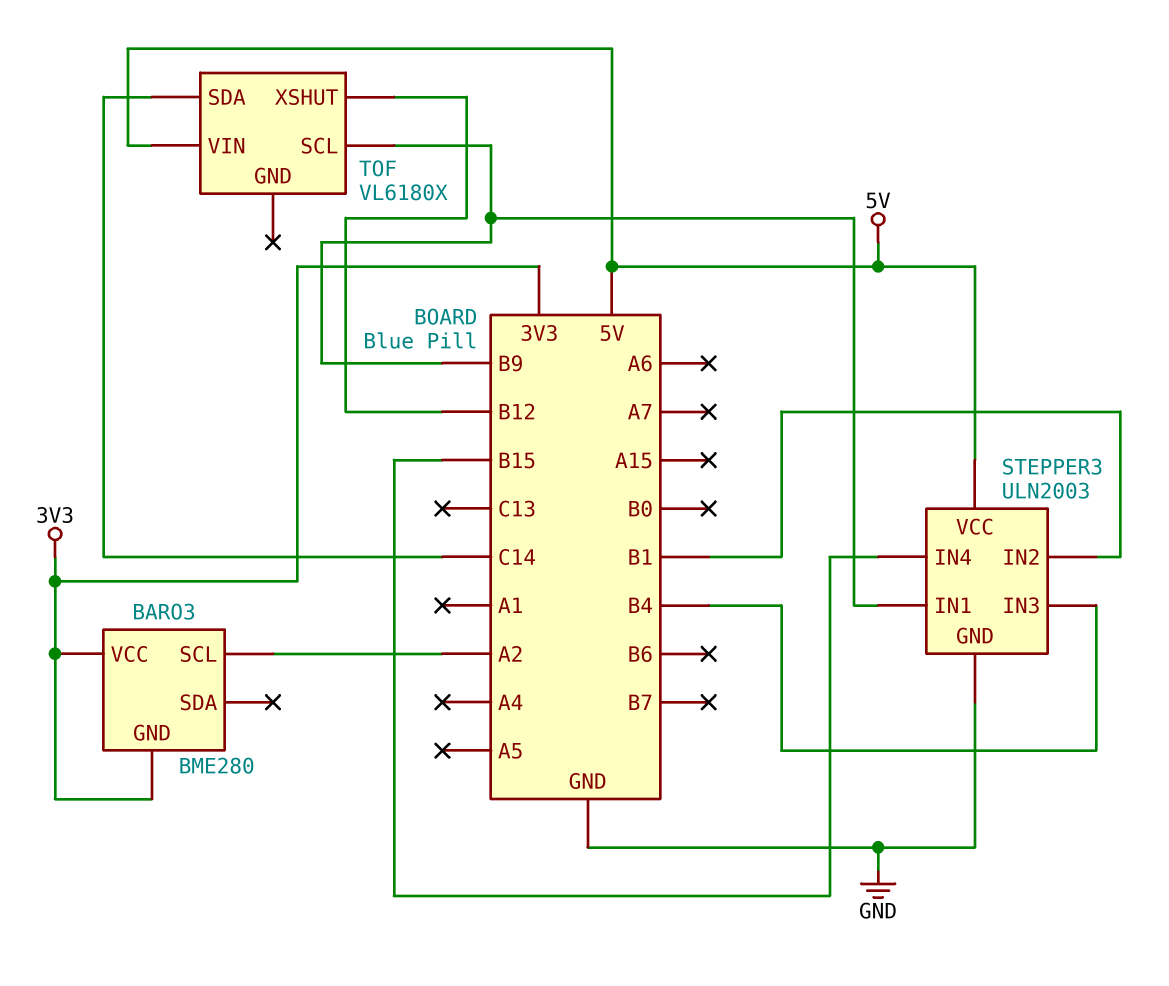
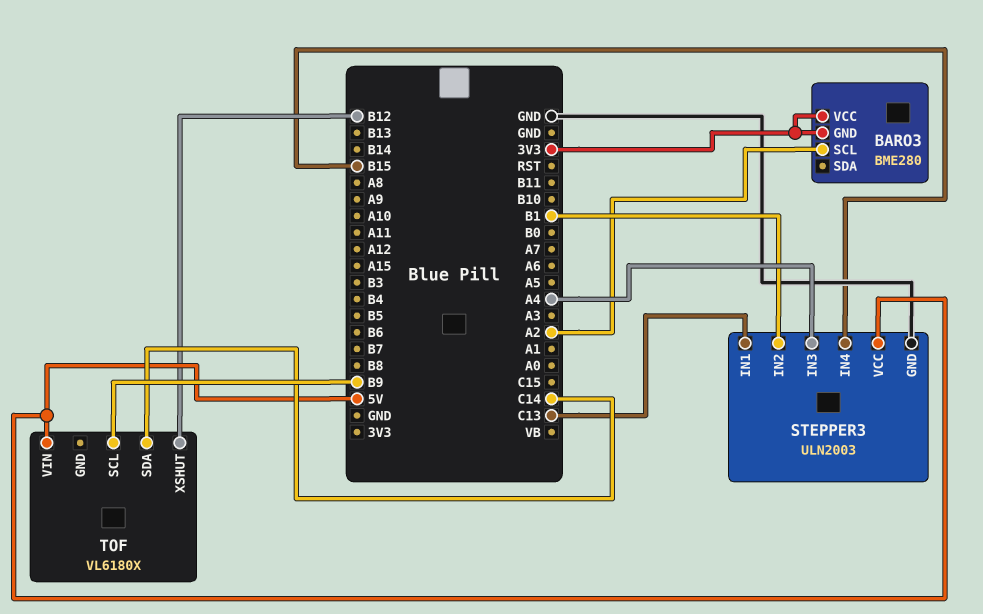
STEPPER3 pin IN1: B9 -> C13
STEPPER3 pin IN3: B4 -> A4

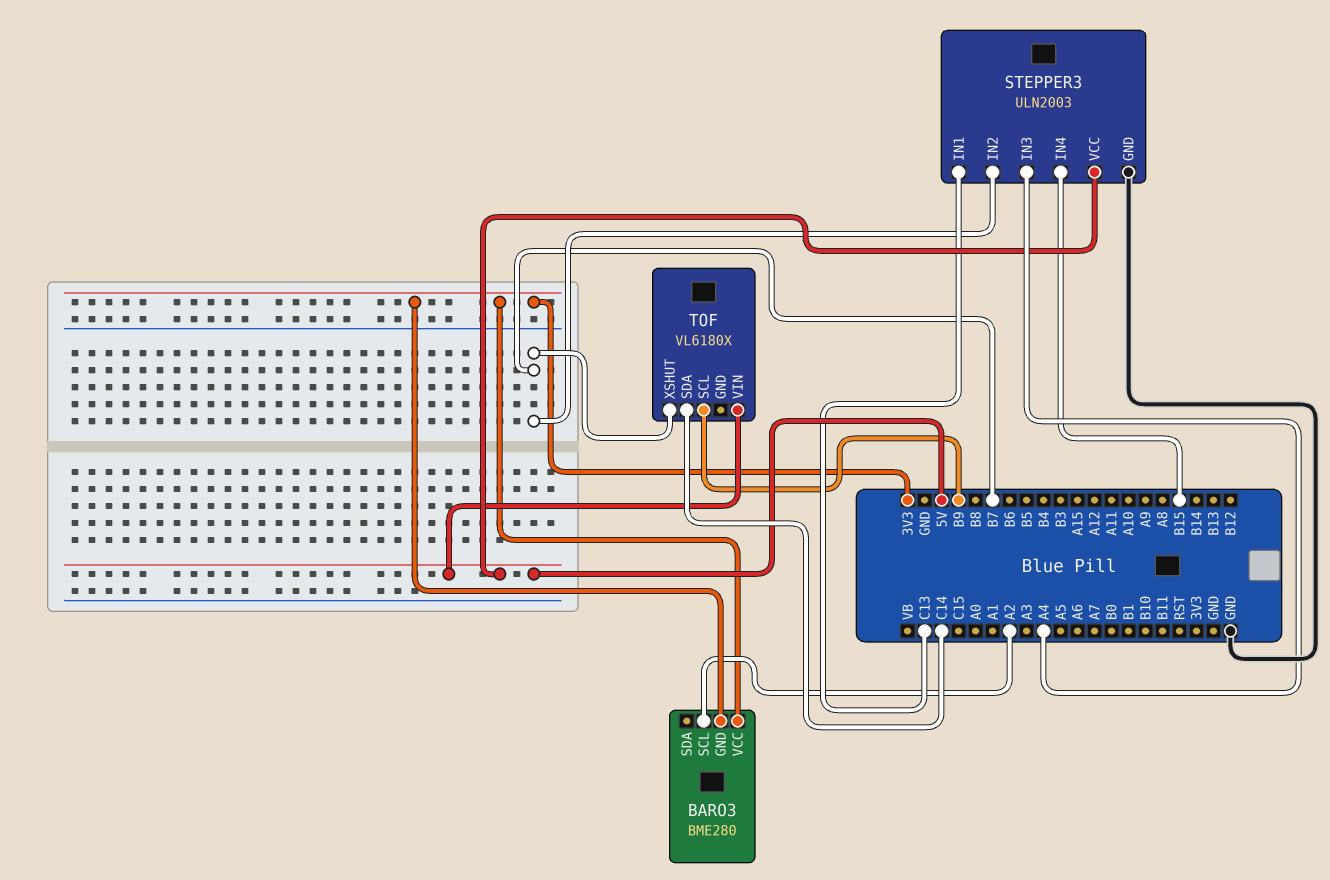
STEPPER3 pin IN2: B1 -> B7
TOF pin XSHUT: B12 -> B7

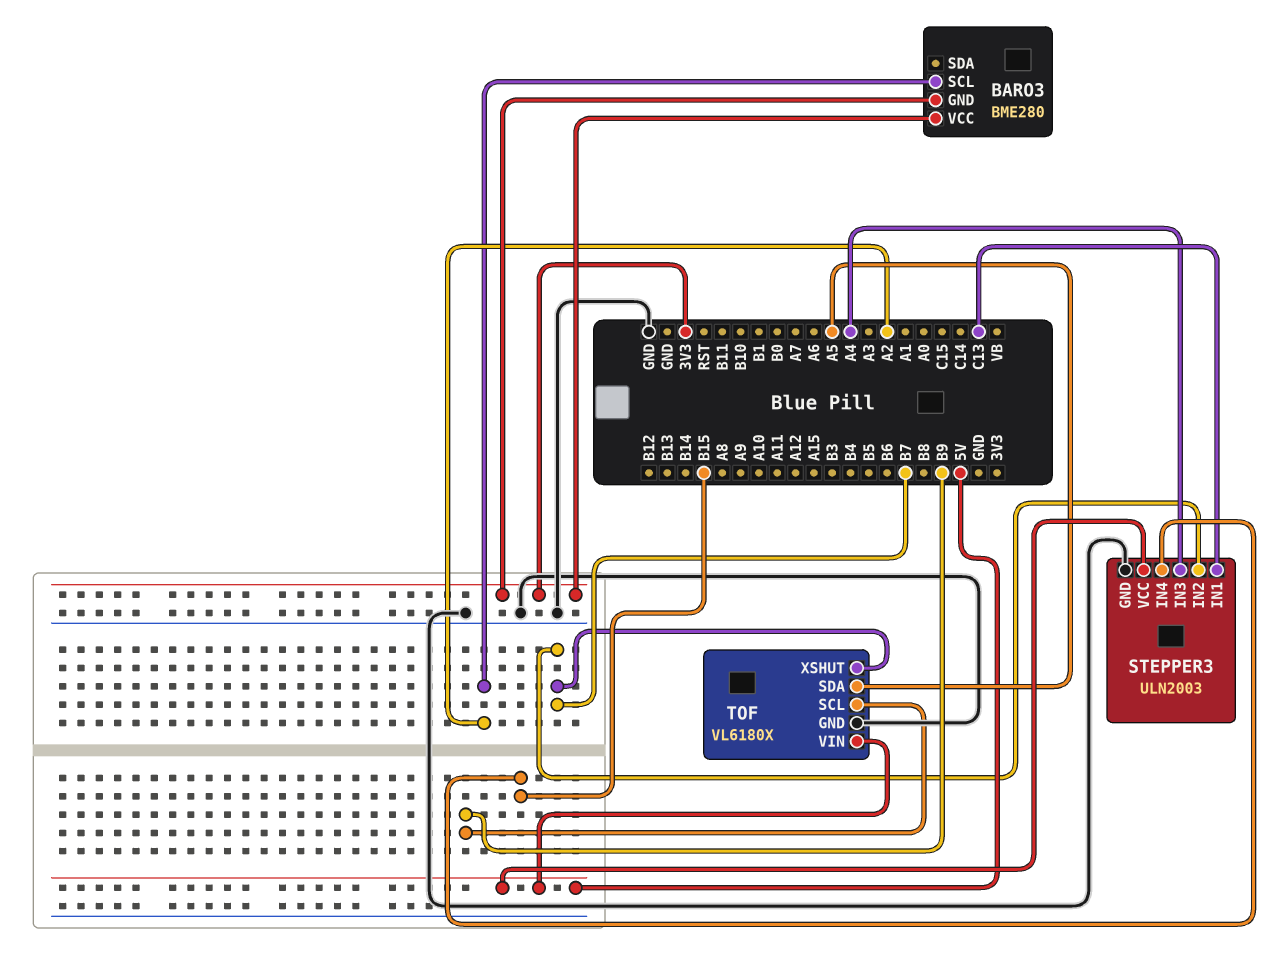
TOF pin GND: none -> GND
TOF pin SDA: C14 -> A5

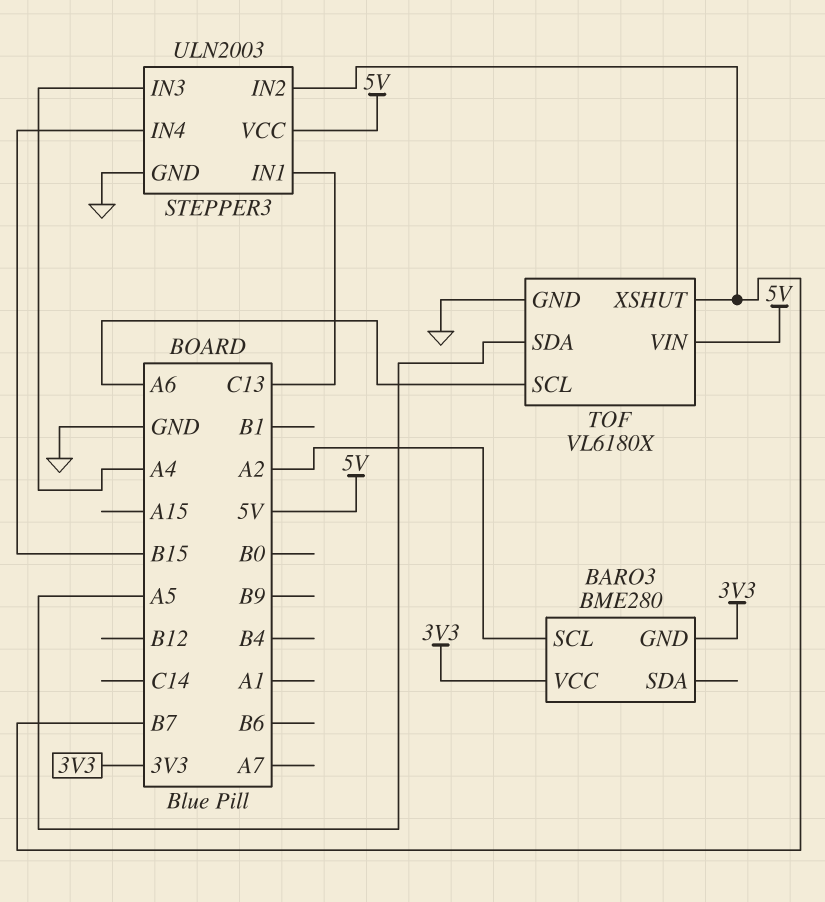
TOF pin SCL: B9 -> A6

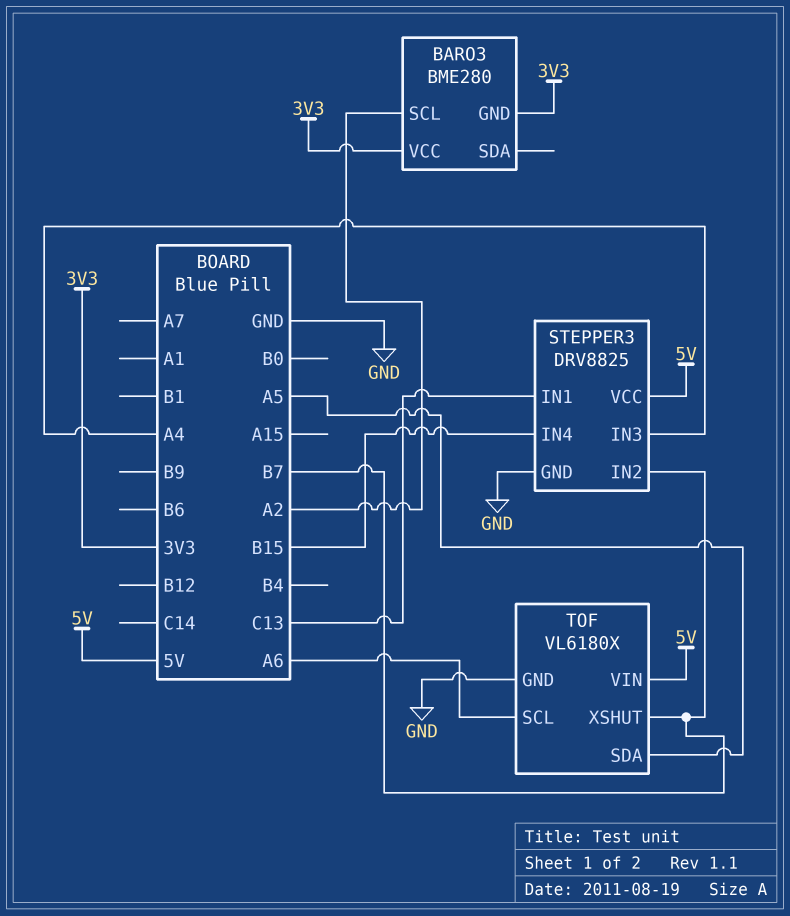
STEPPER3: ULN2003 -> DRV8825

